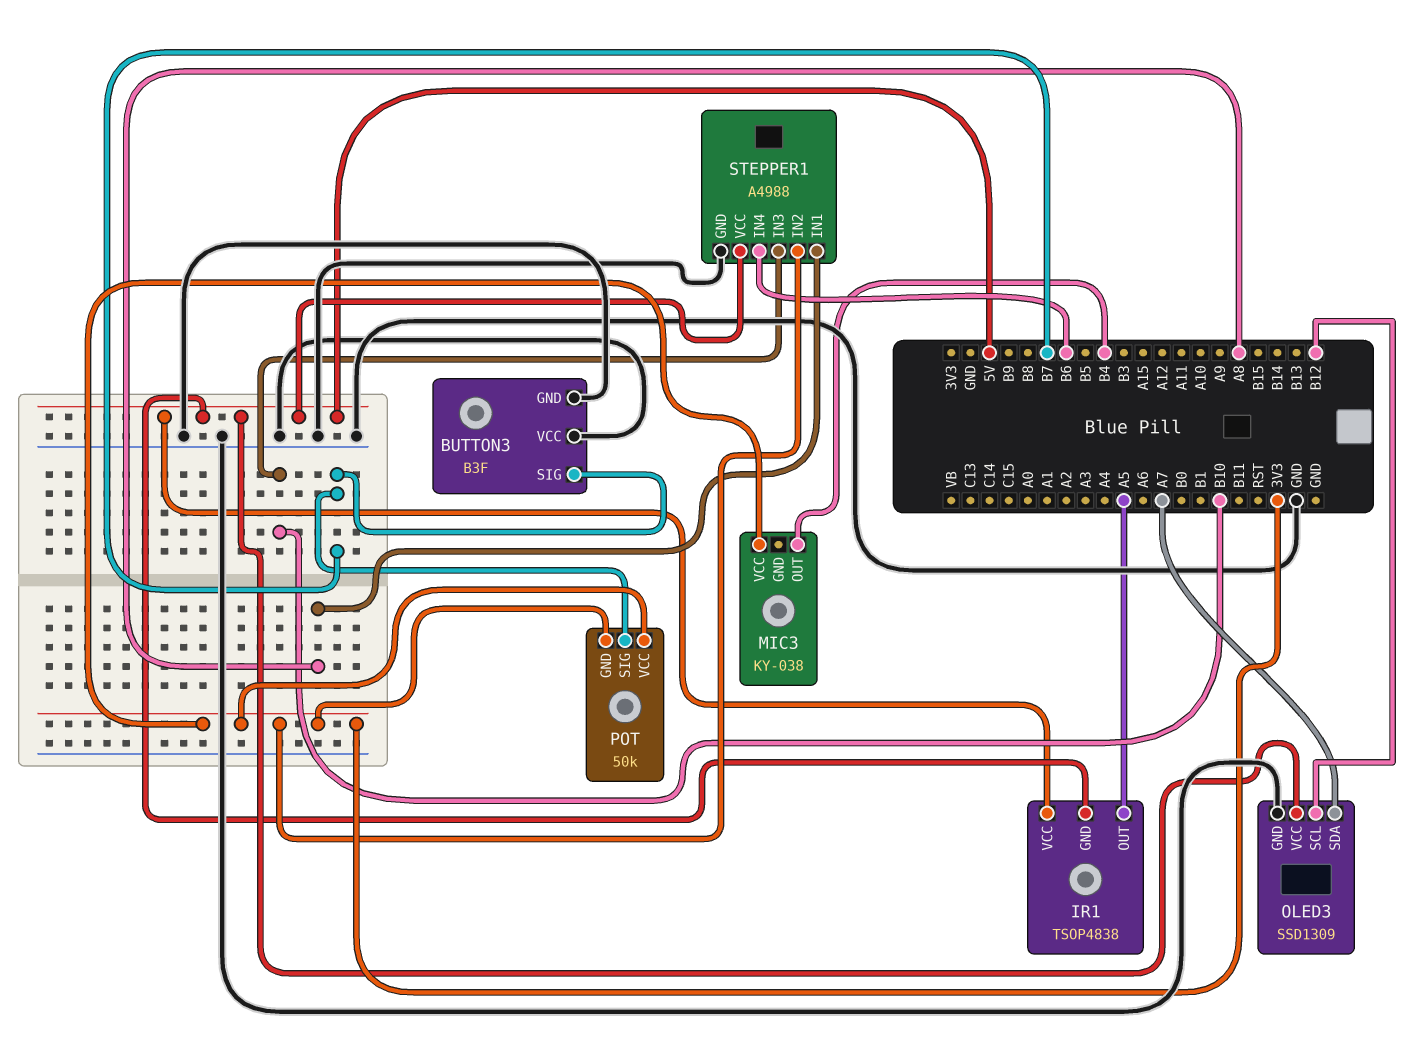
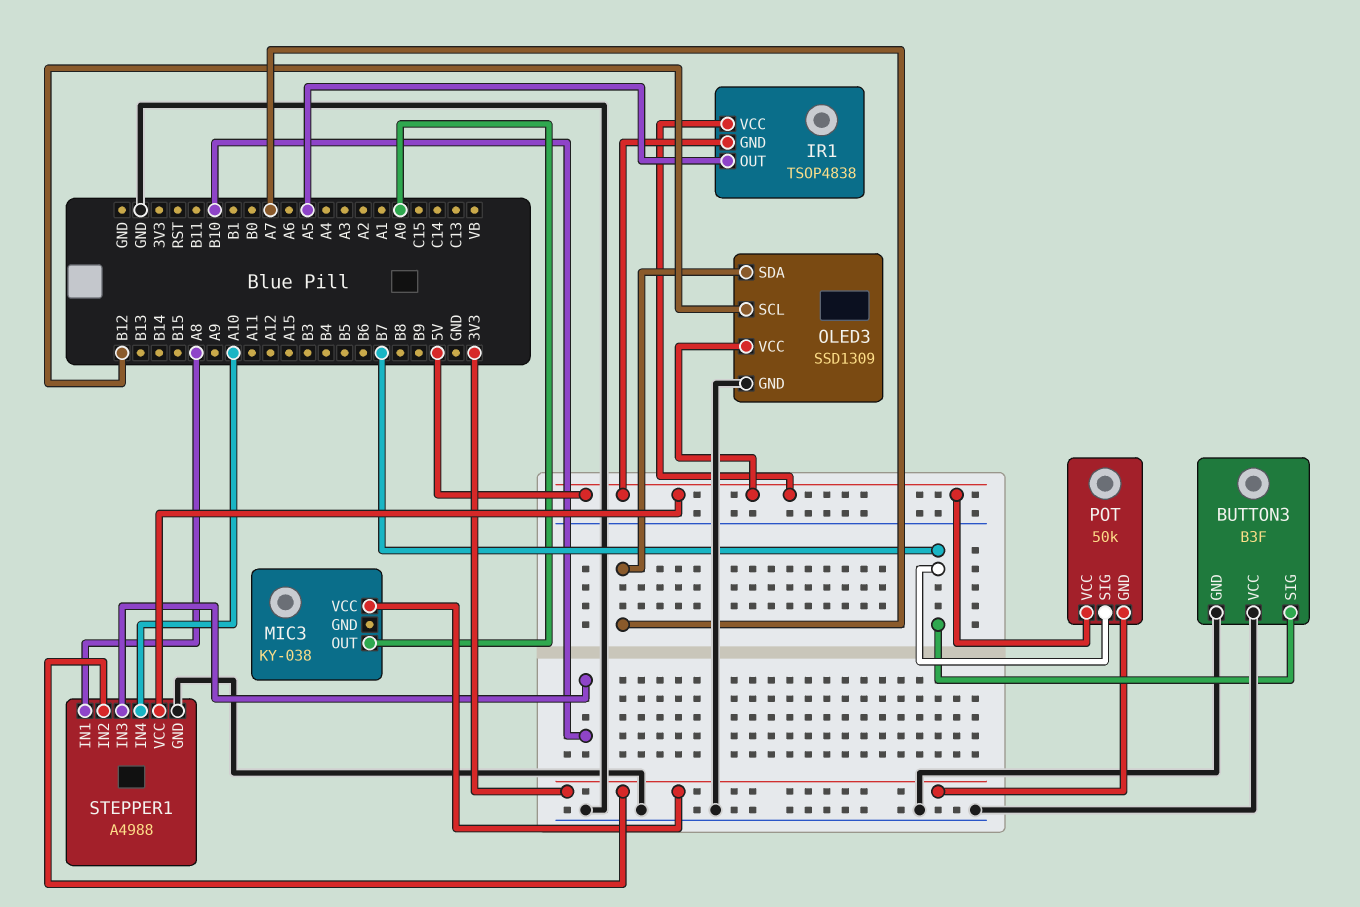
MIC3 pin OUT: B4 -> A0
POT pin VCC: 3V3 -> 5V
STEPPER1 pin IN4: B6 -> A10

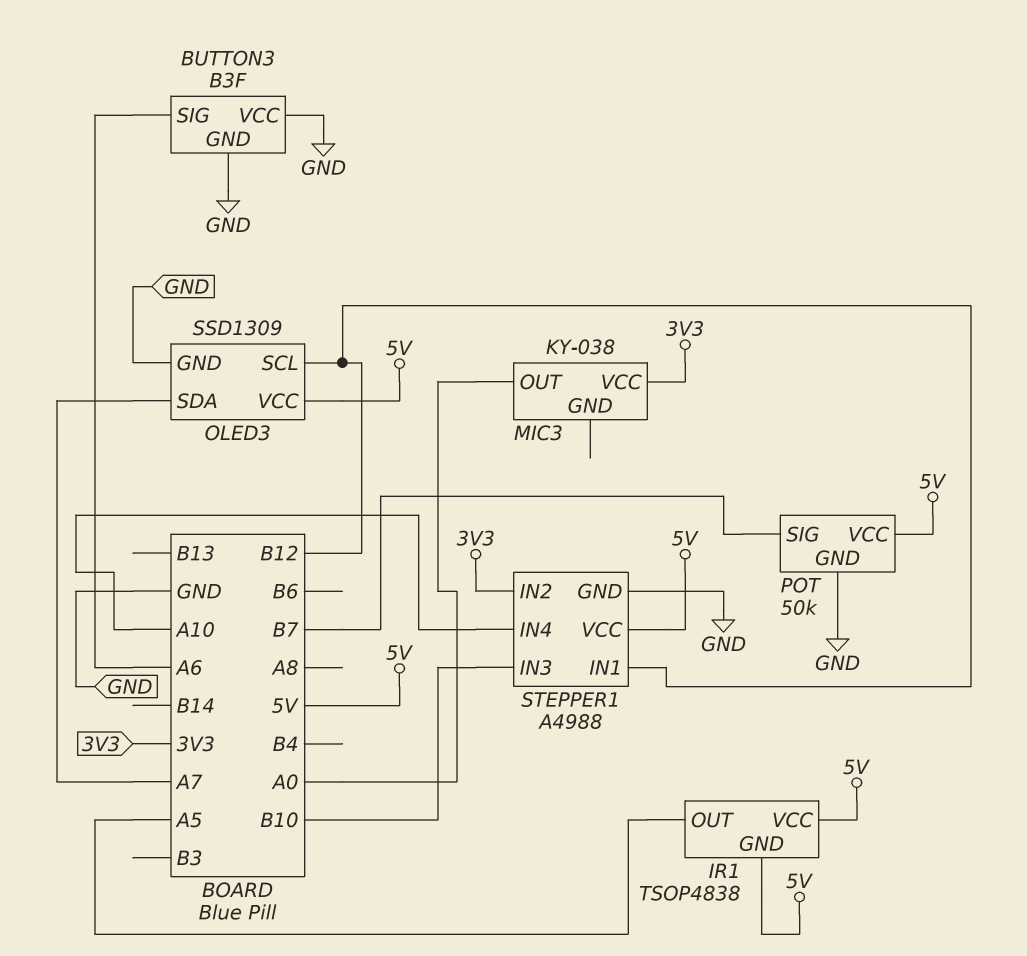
BUTTON3 pin SIG: B7 -> A6
POT pin GND: 3V3 -> GND
STEPPER1 pin IN1: A8 -> B12

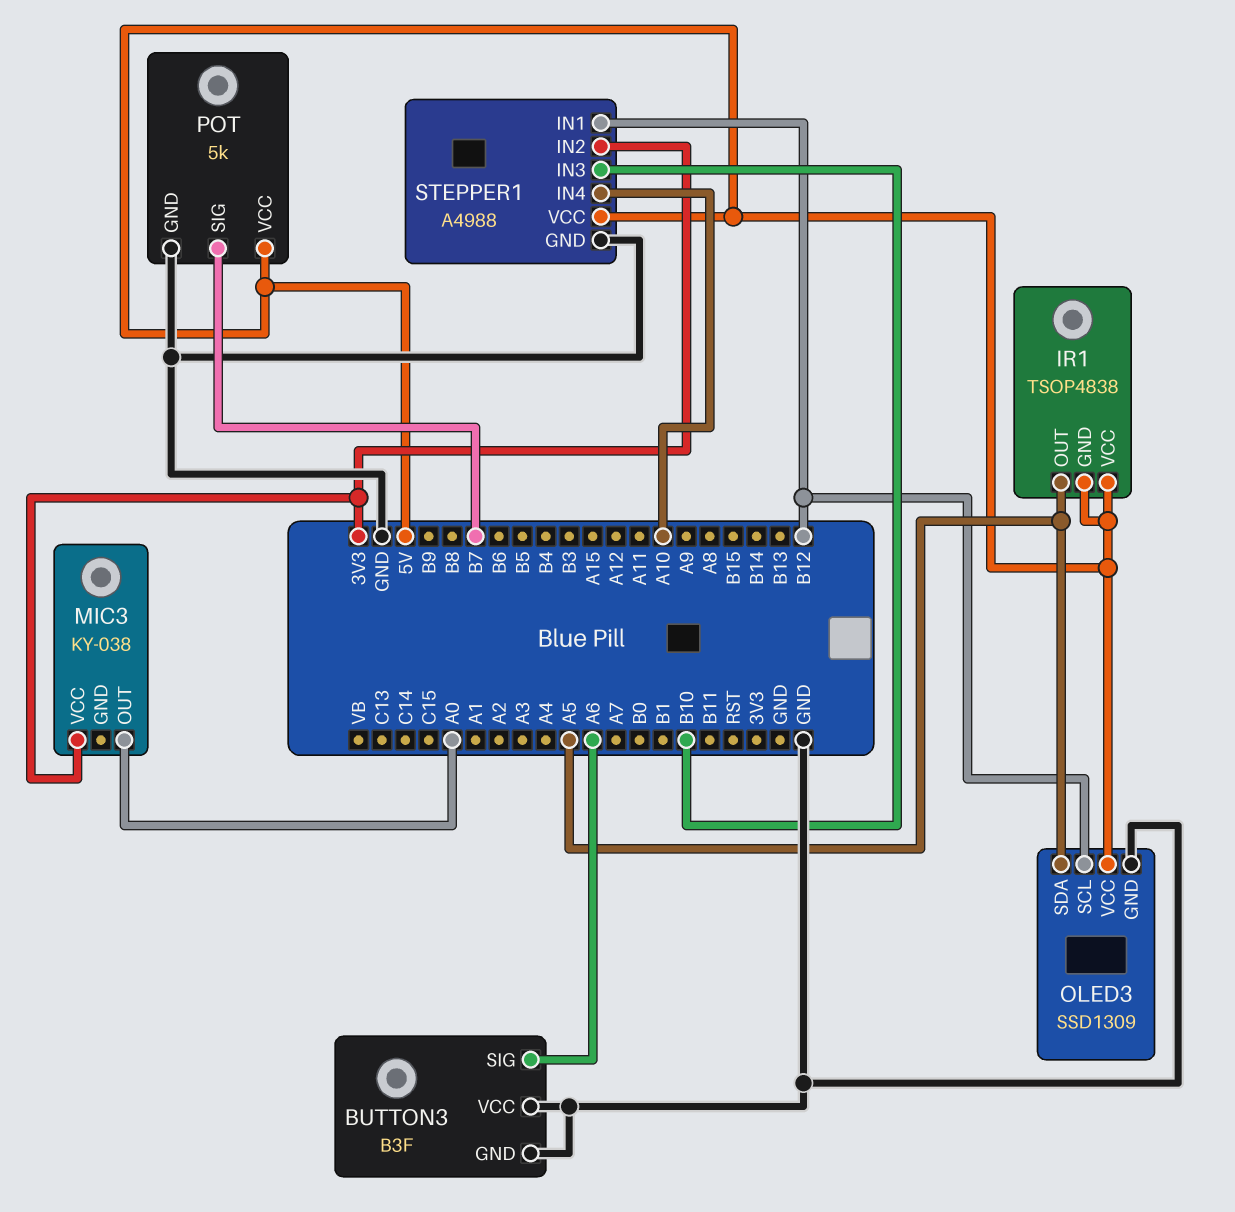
OLED3 pin SDA: A7 -> A5
POT: 50k -> 5k

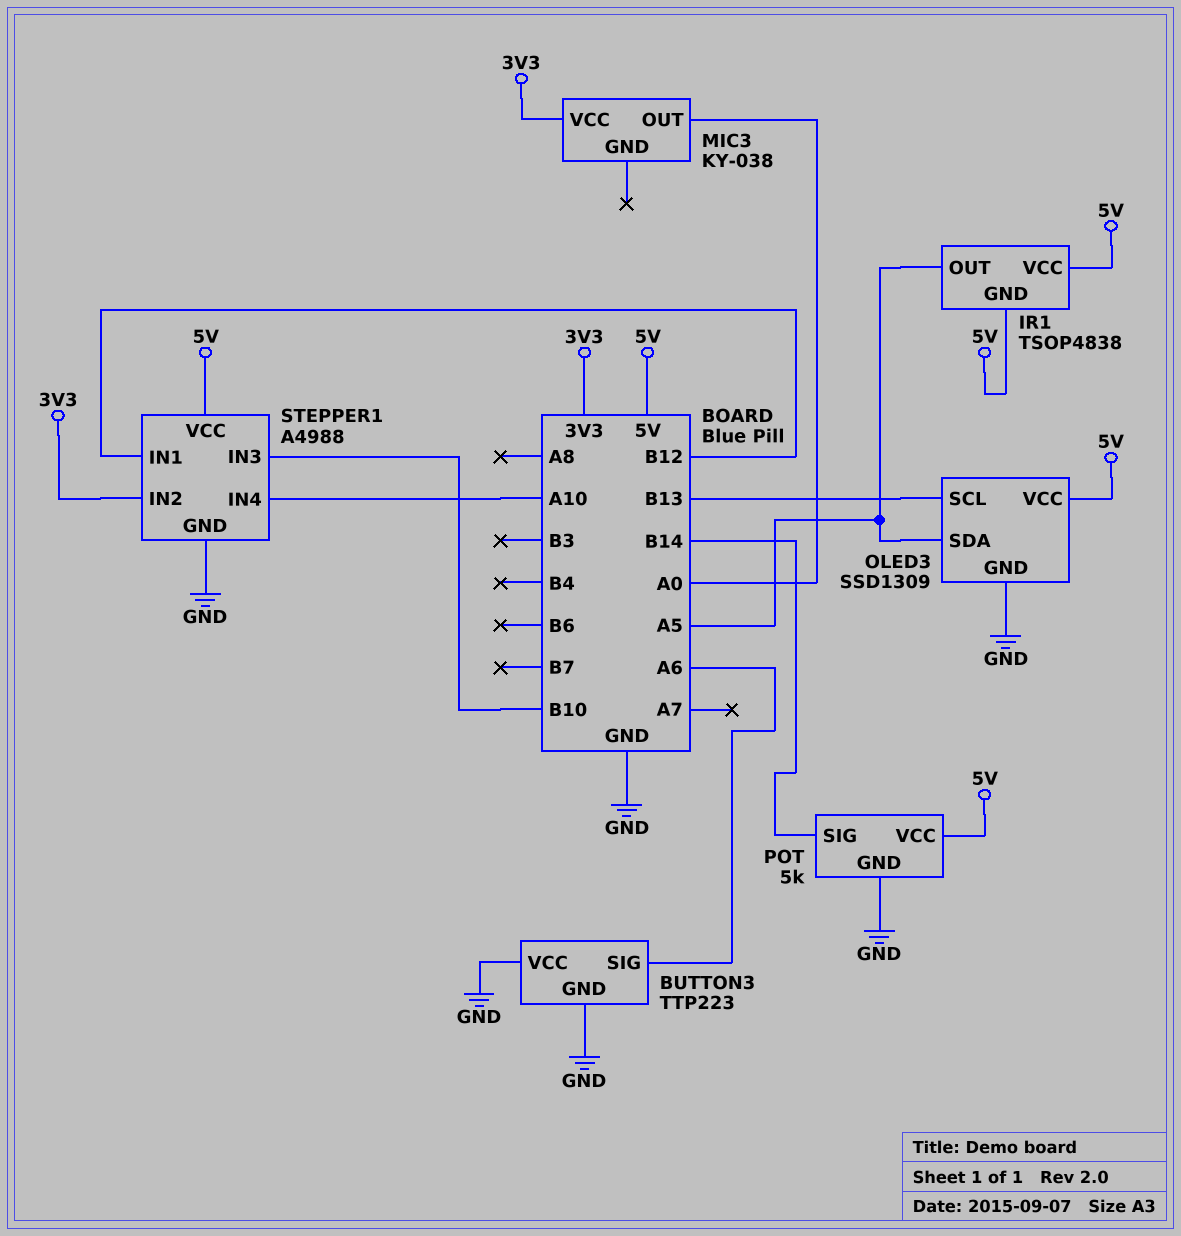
BUTTON3: B3F -> TTP223
OLED3 pin SCL: B12 -> B13
POT pin SIG: B7 -> B14

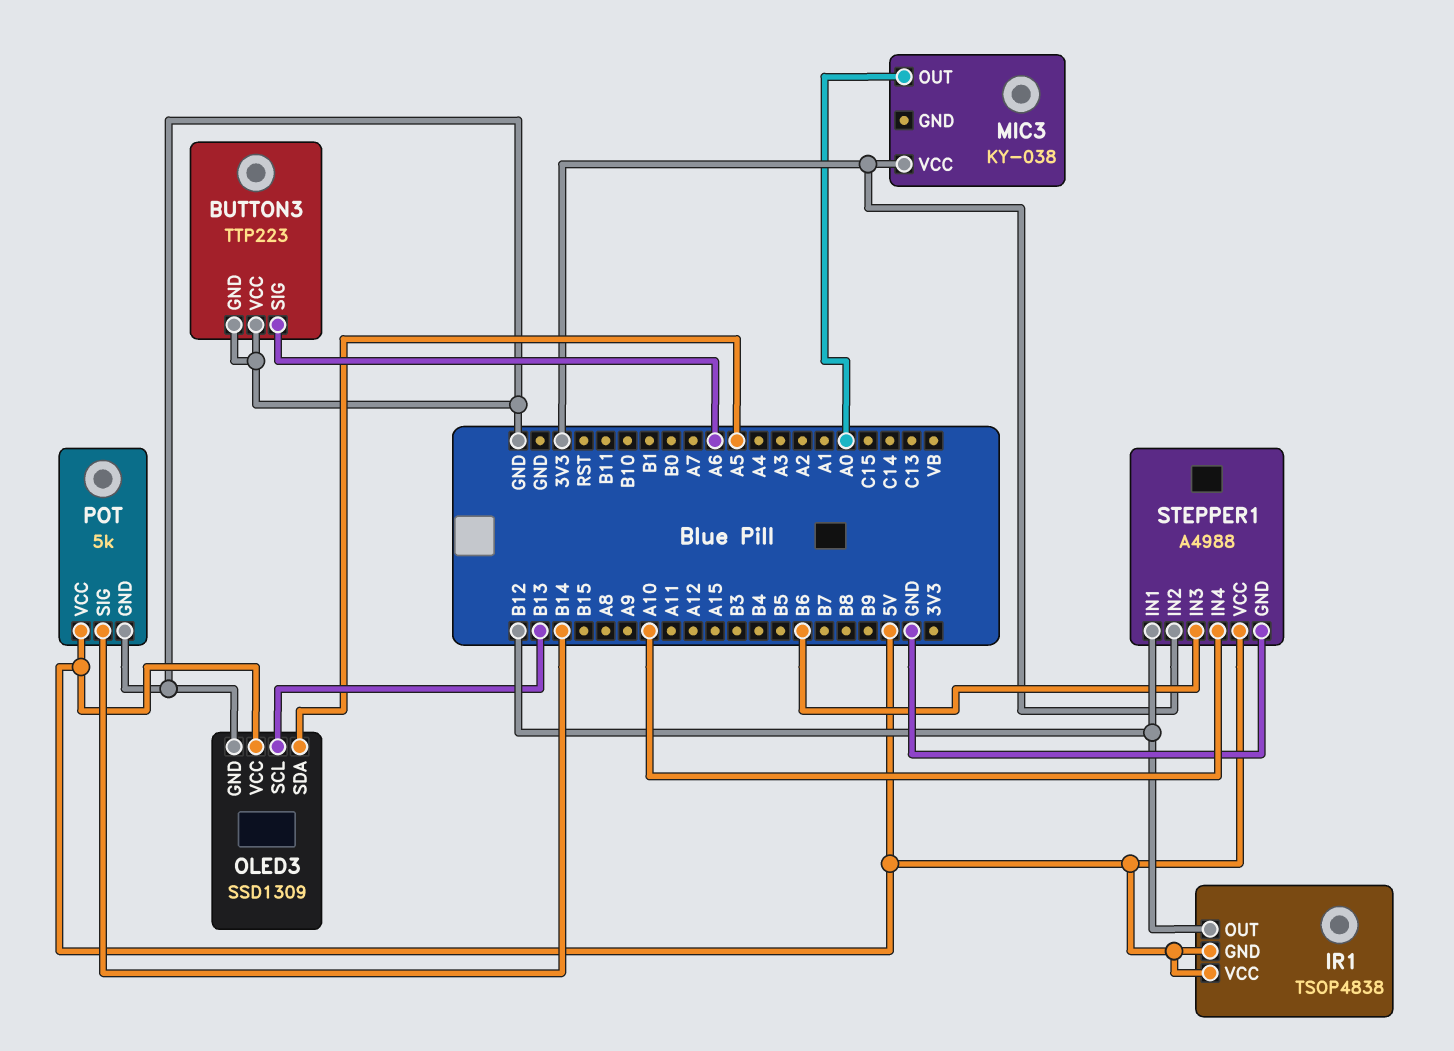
IR1 pin OUT: A5 -> B12
STEPPER1 pin IN3: B10 -> B6

